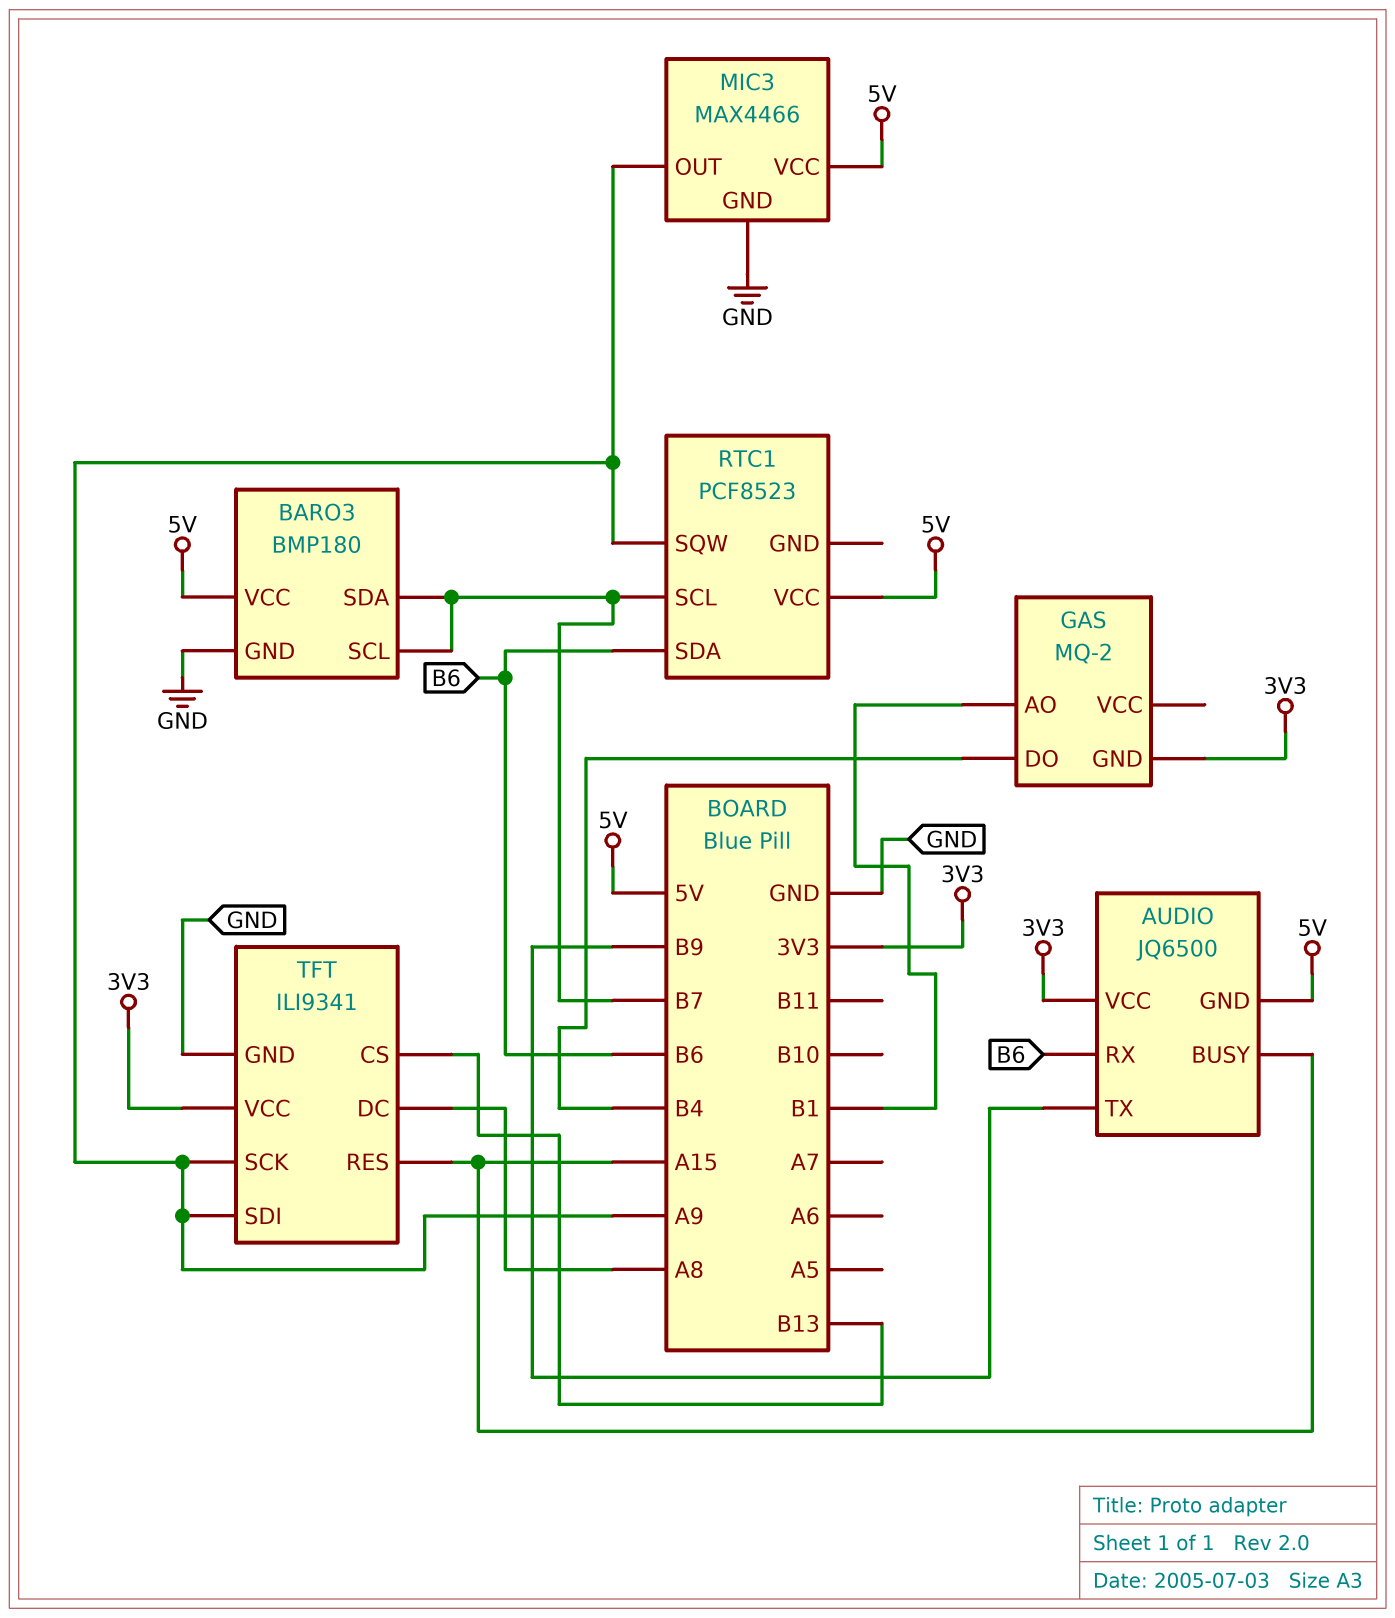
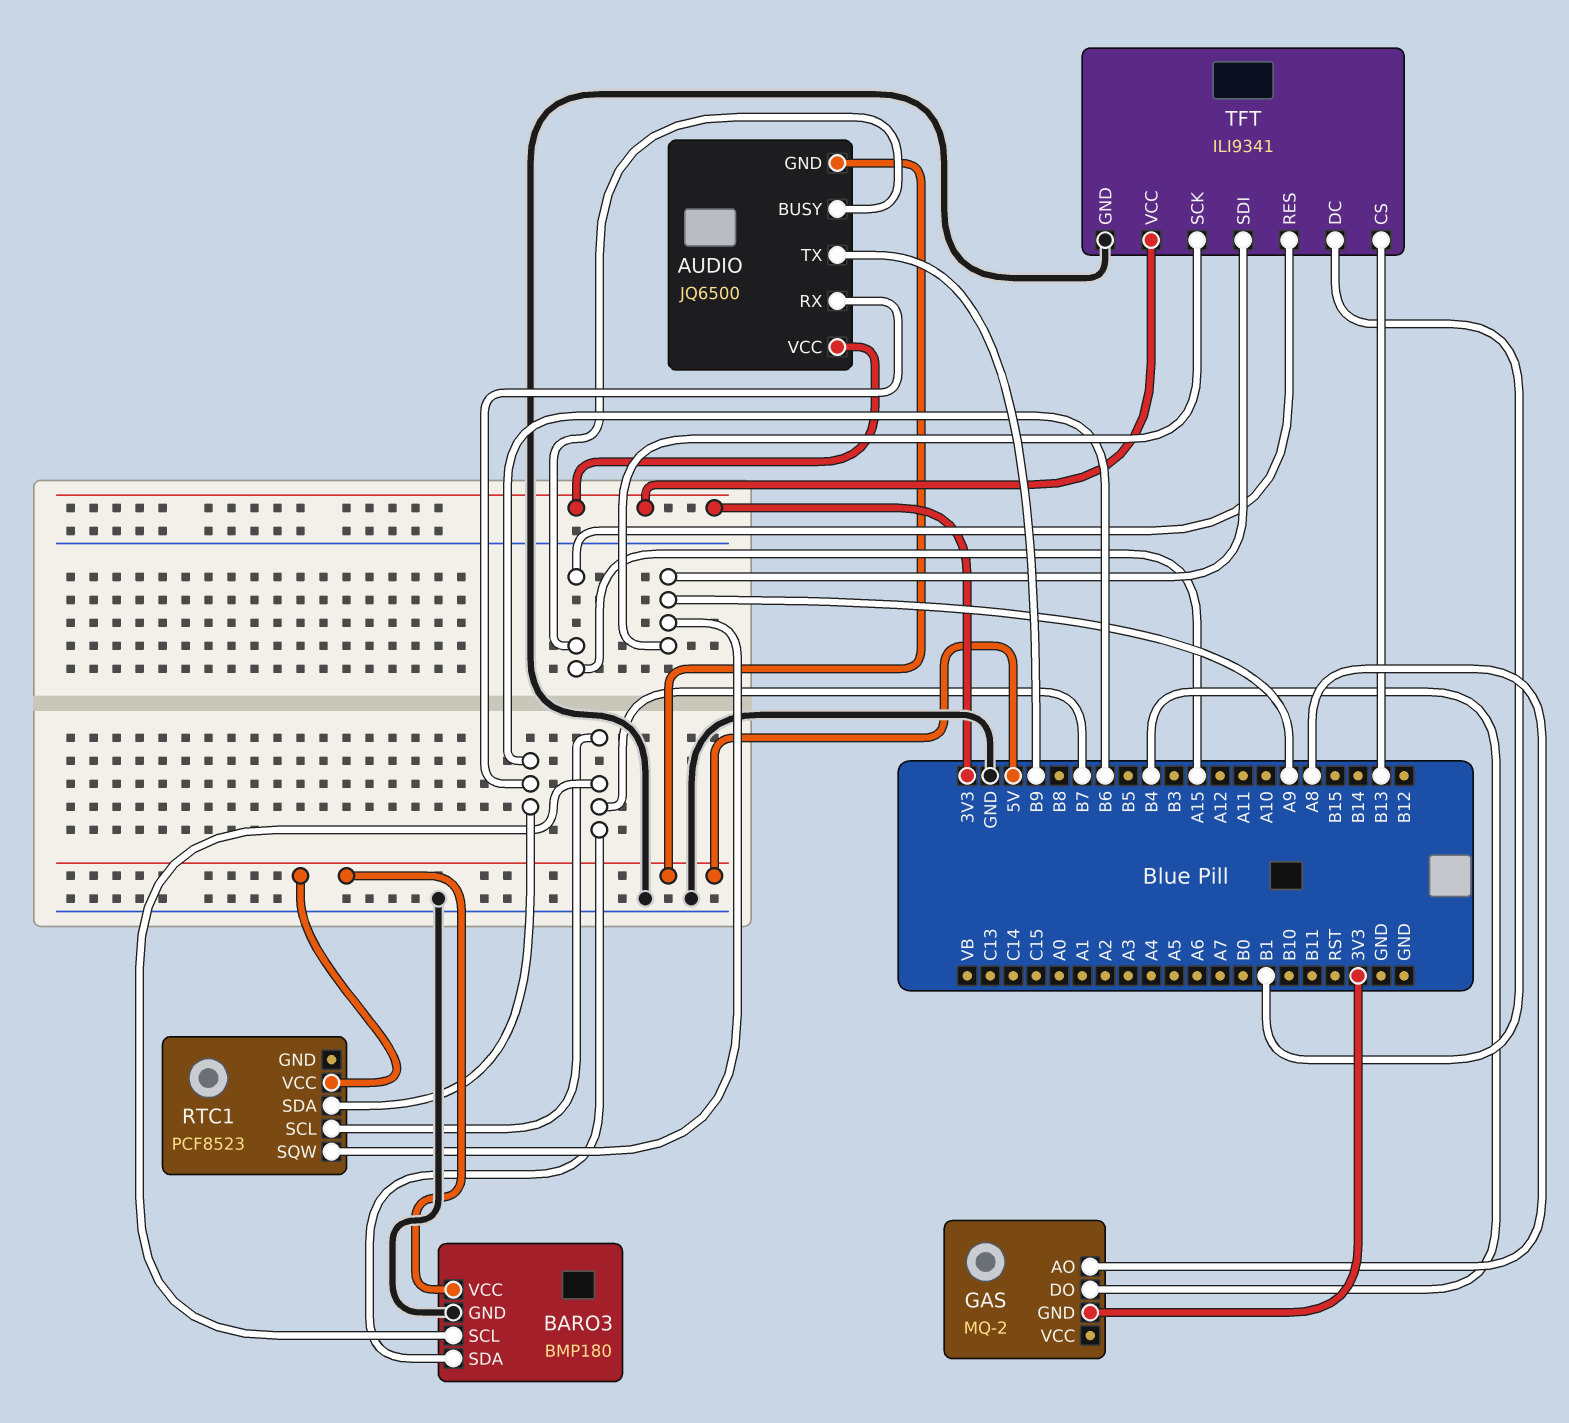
GAS pin AO: B1 -> A8
MIC3: MAX4466 -> none
MIC3 pin GND: GND -> none
MIC3 pin OUT: A9 -> none
MIC3 pin VCC: 5V -> none
TFT pin DC: A8 -> B1

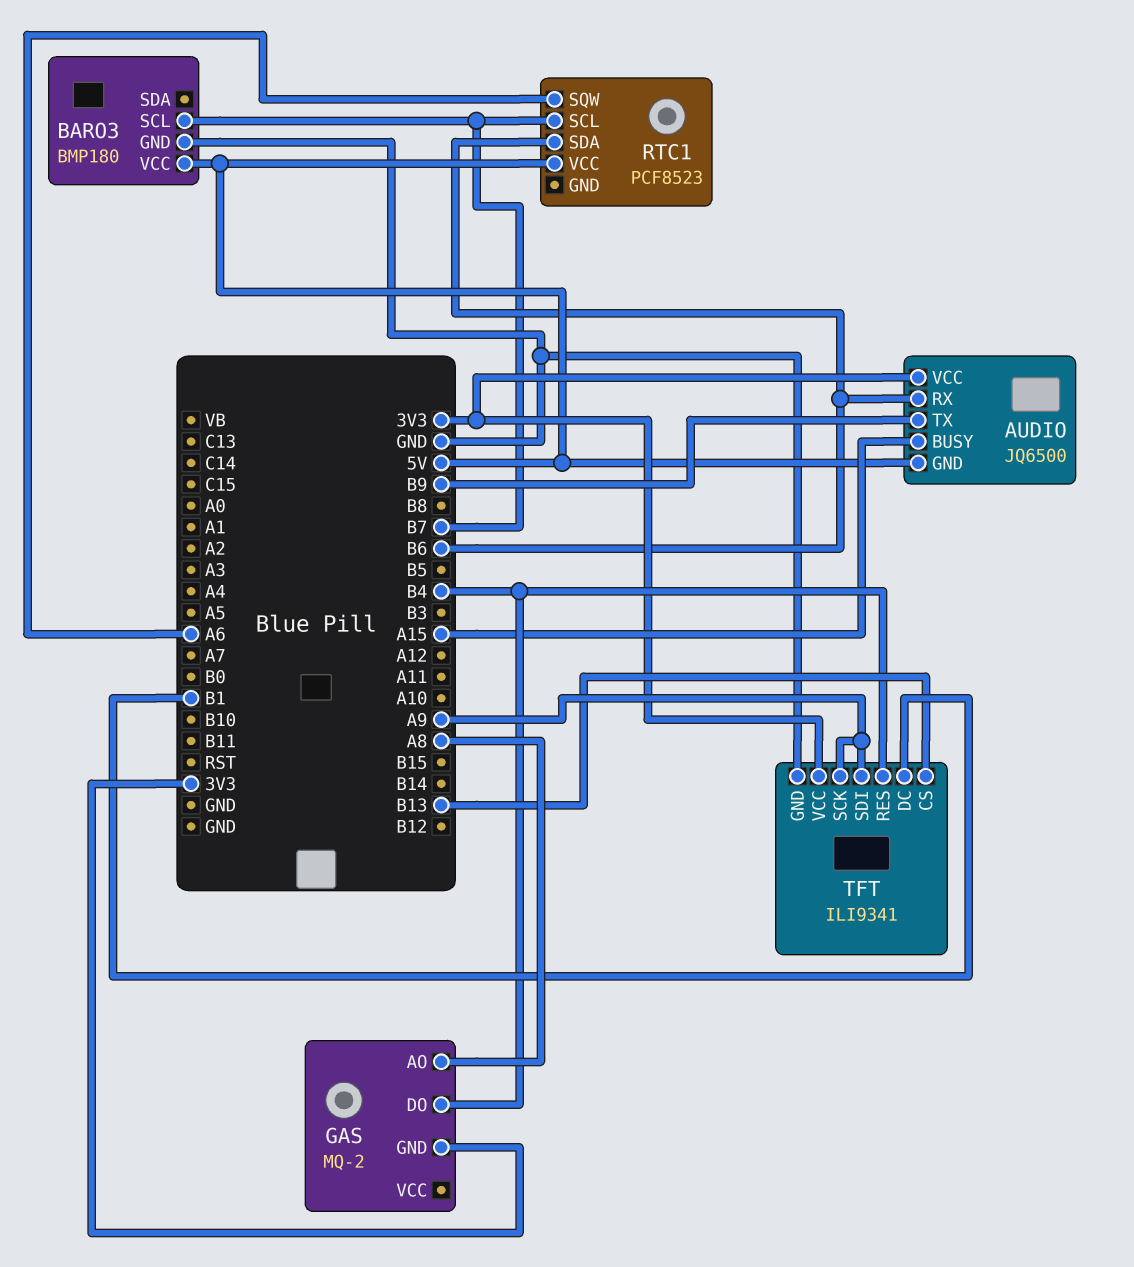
BARO3 pin SDA: B7 -> none
RTC1 pin SQW: A9 -> A6
TFT pin RES: A15 -> B4

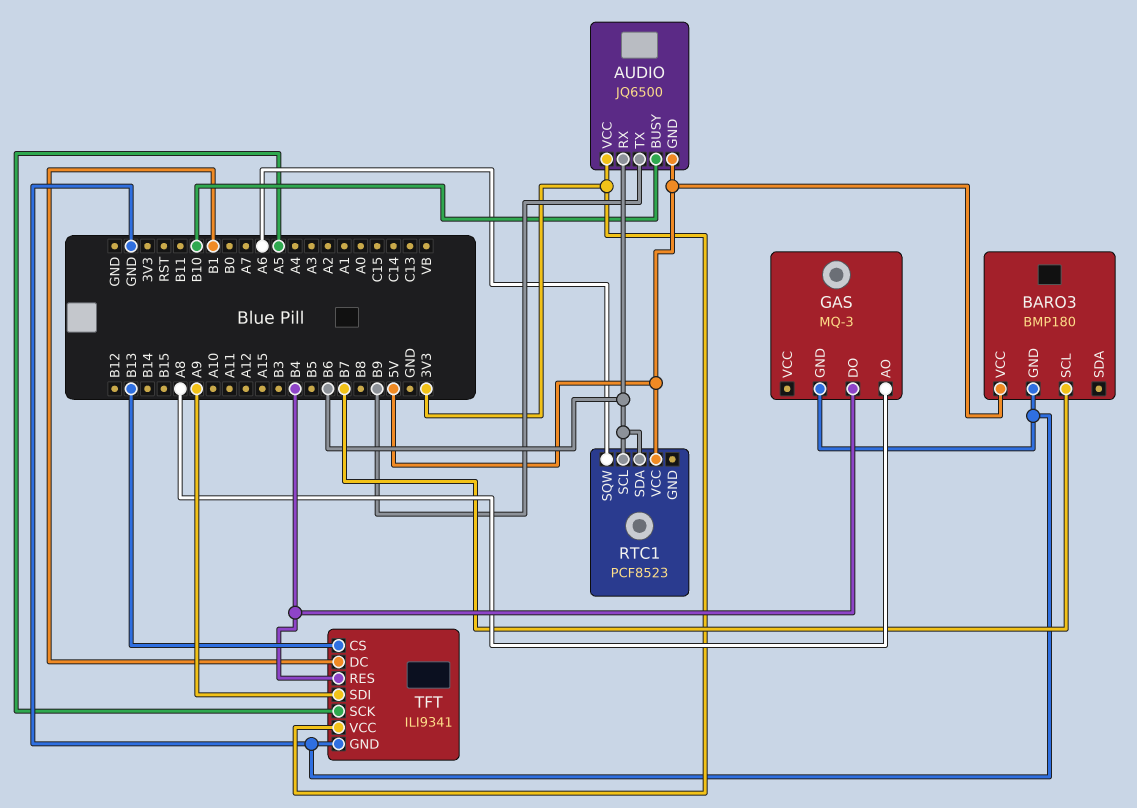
AUDIO pin BUSY: A15 -> B10
GAS: MQ-2 -> MQ-3
GAS pin GND: 3V3 -> GND
RTC1 pin SCL: B7 -> B6
TFT pin SCK: A9 -> A5

